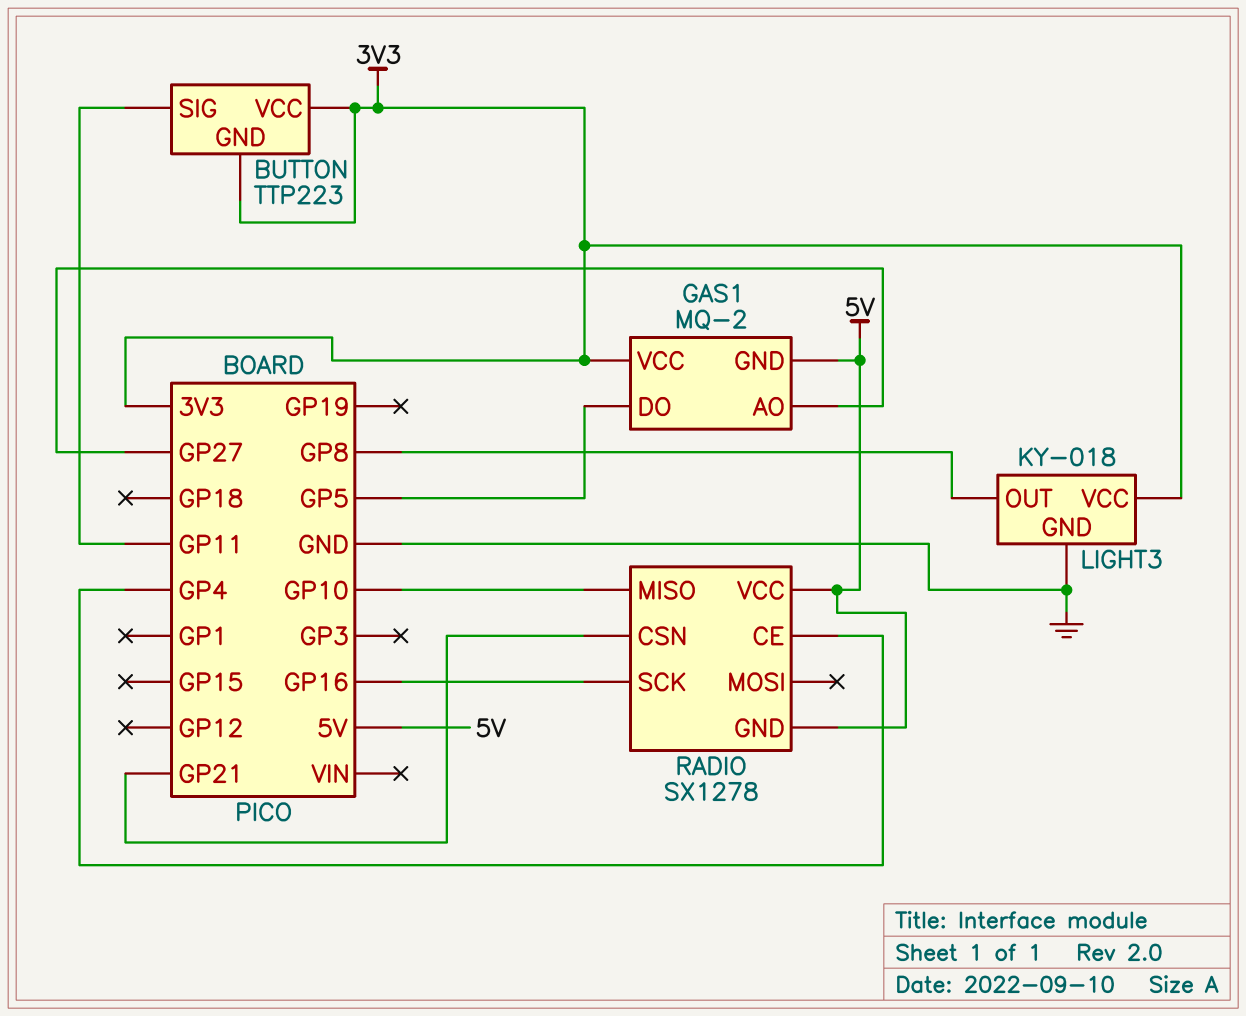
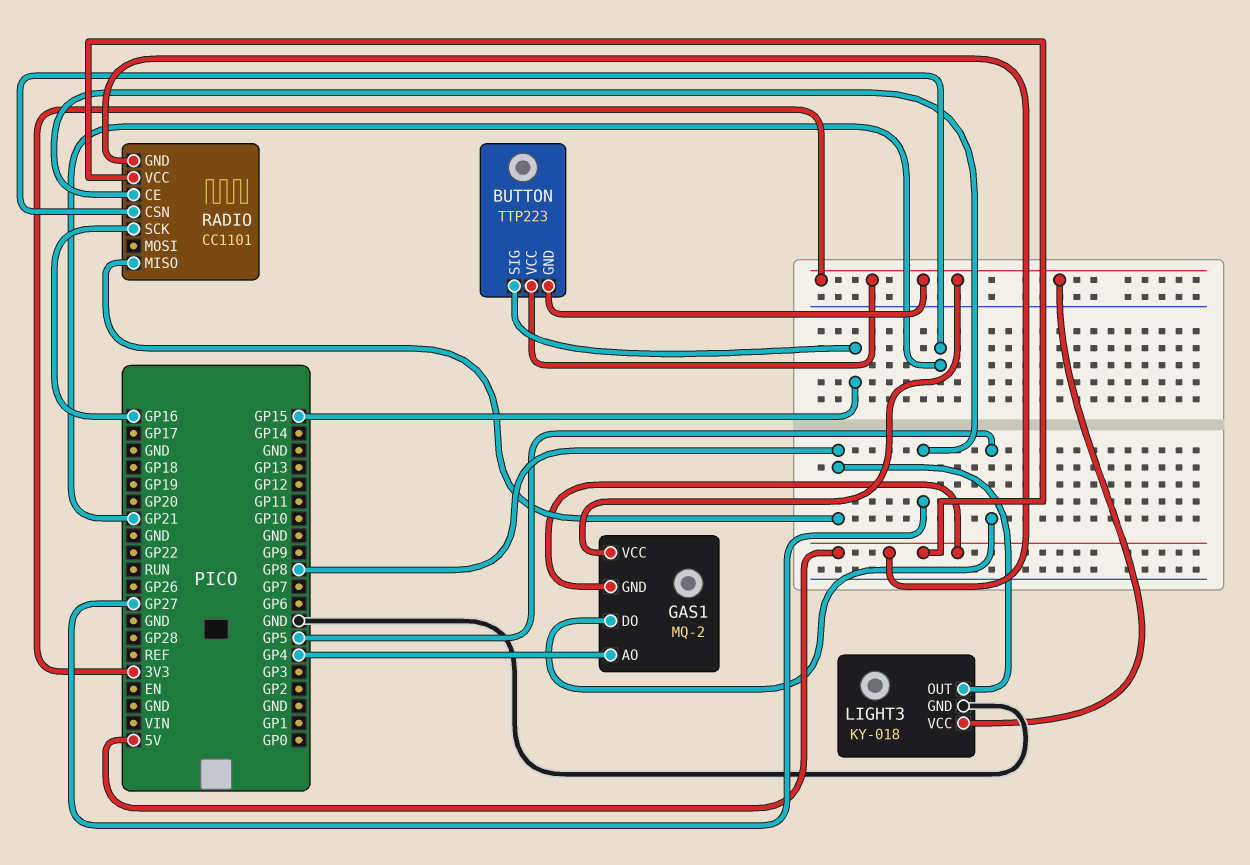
BUTTON pin SIG: GP11 -> GP15
GAS1 pin AO: GP27 -> GP4
RADIO: SX1278 -> CC1101
RADIO pin CE: GP4 -> GP27
RADIO pin MISO: GP10 -> GP8

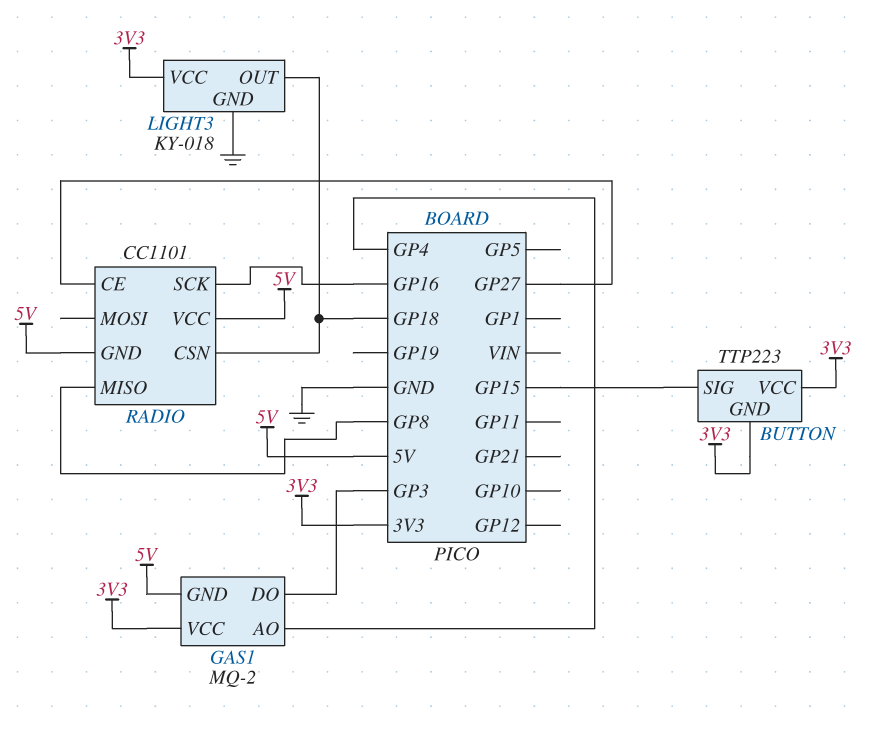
GAS1 pin DO: GP5 -> GP3
LIGHT3 pin OUT: GP8 -> GP18
RADIO pin CSN: GP21 -> GP18

